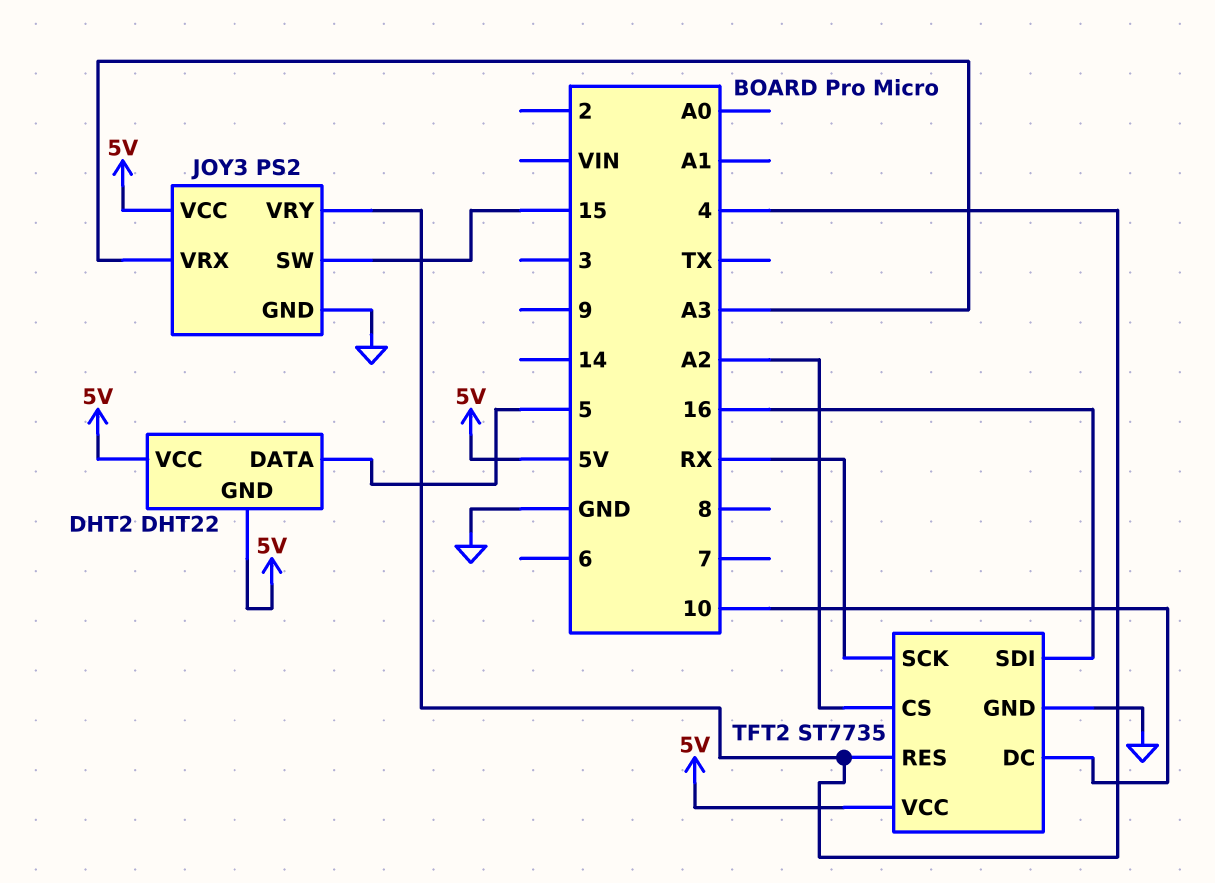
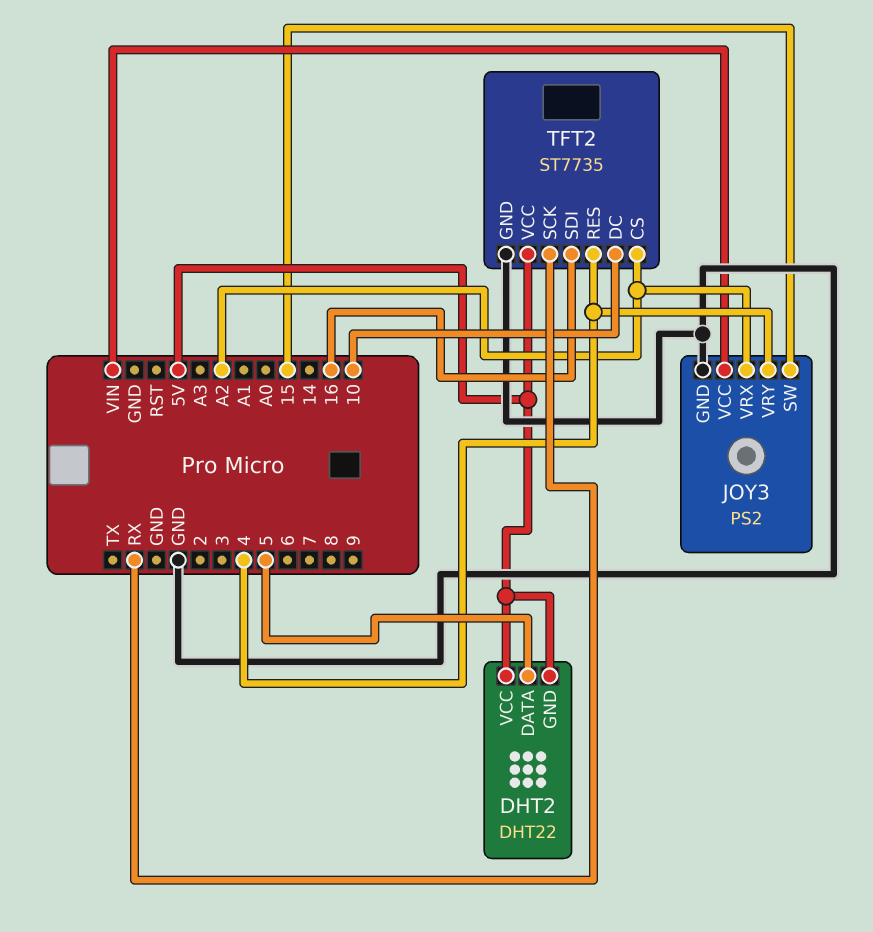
JOY3 pin VCC: 5V -> VIN
JOY3 pin VRX: A3 -> A2

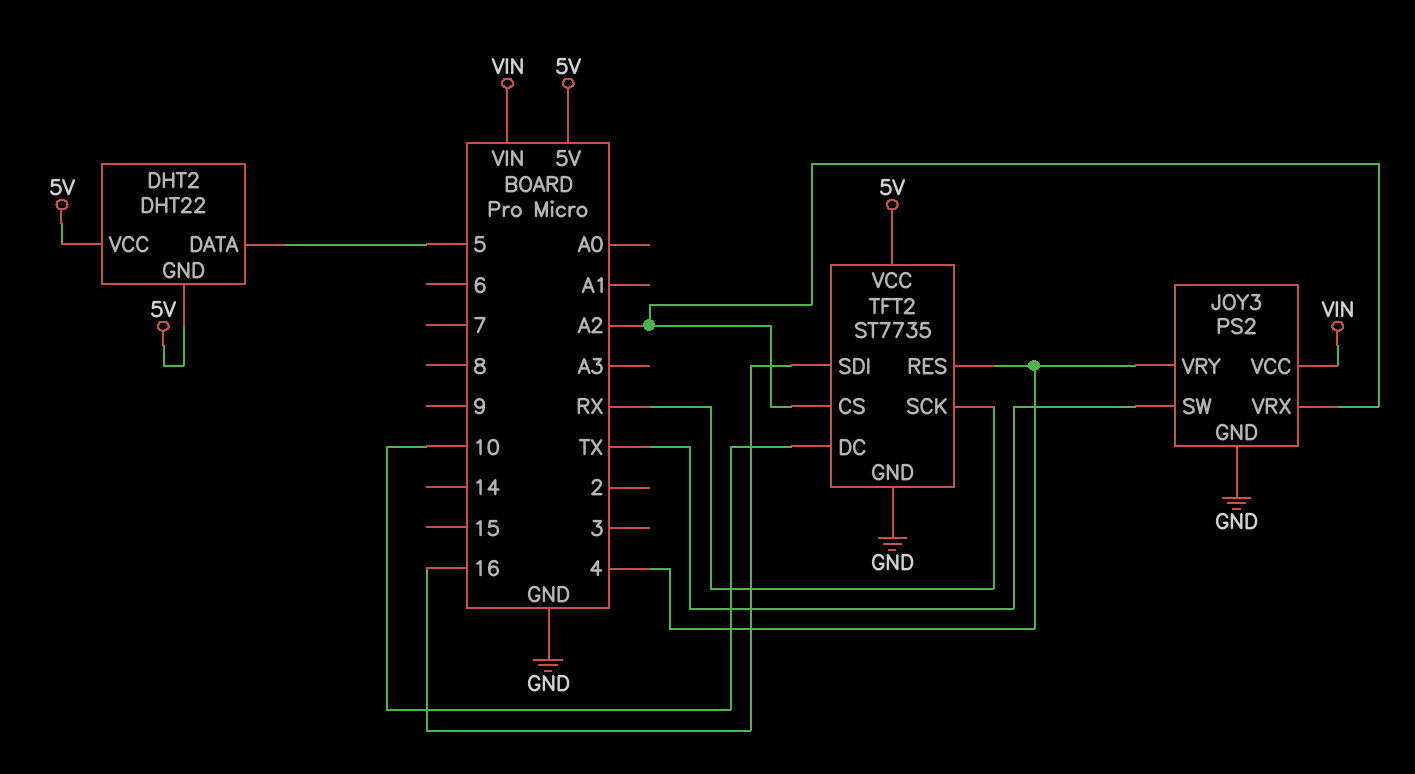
JOY3 pin SW: 15 -> TX

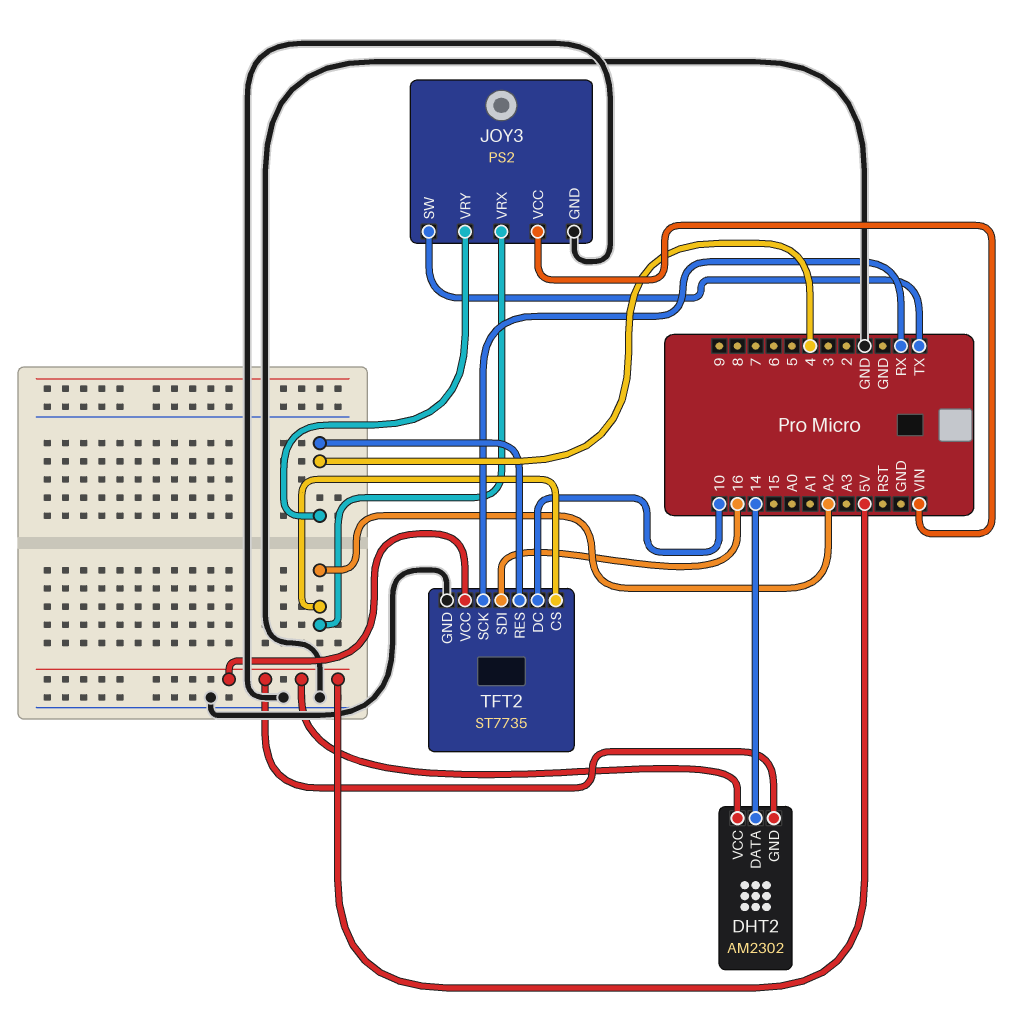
DHT2: DHT22 -> AM2302
DHT2 pin DATA: 5 -> 14

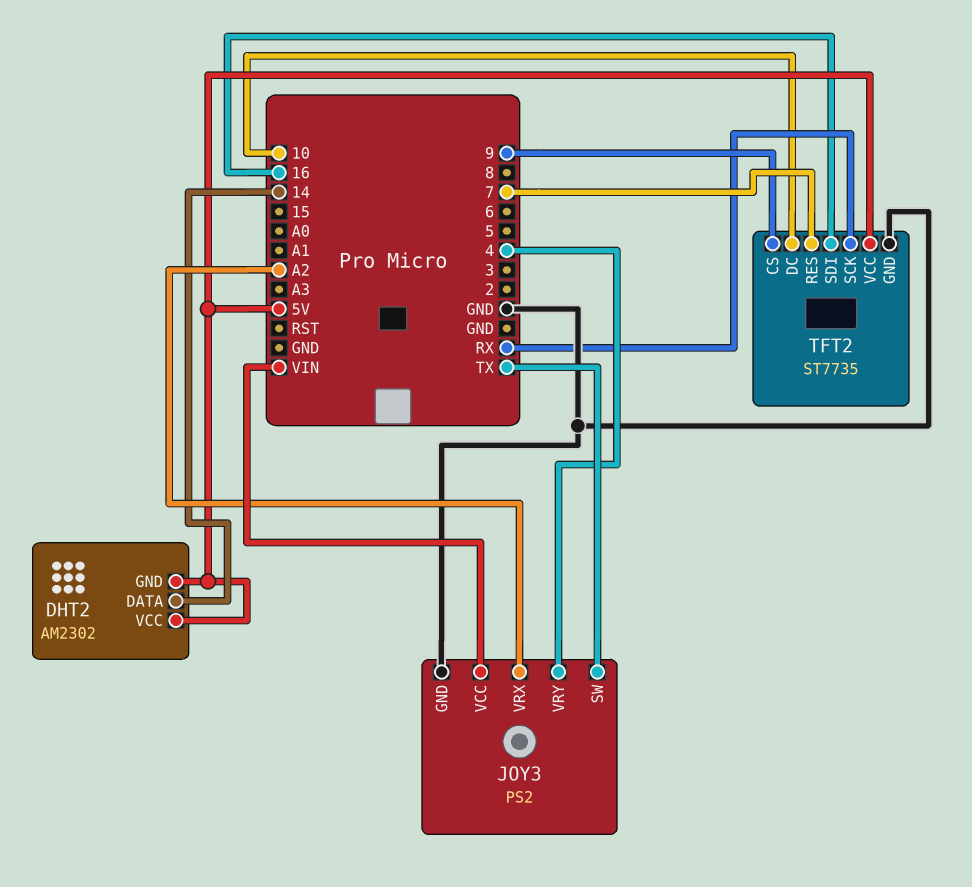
TFT2 pin CS: A2 -> 9
TFT2 pin RES: 4 -> 7

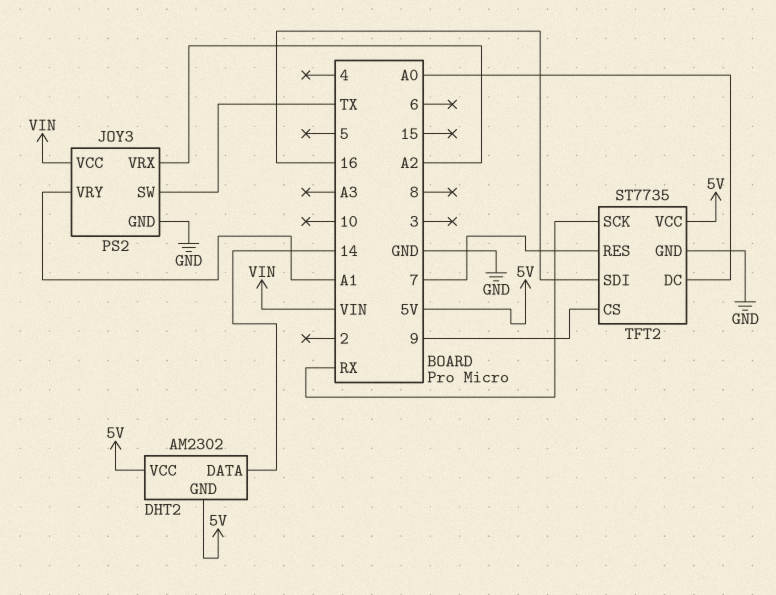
JOY3 pin VRY: 4 -> A1
TFT2 pin DC: 10 -> A0

